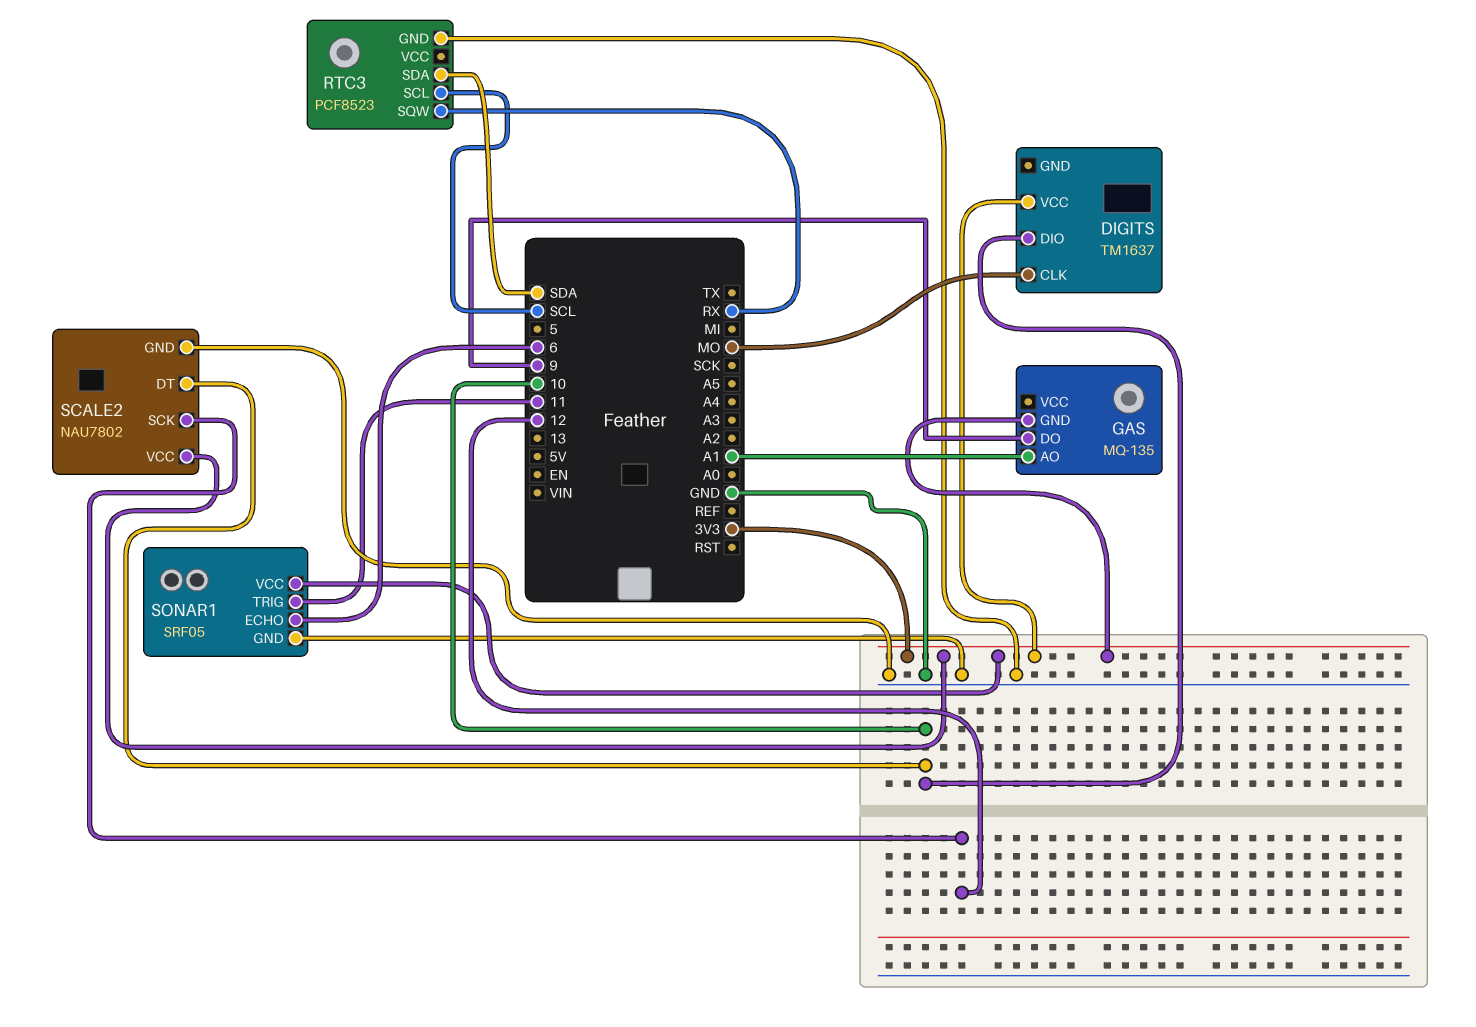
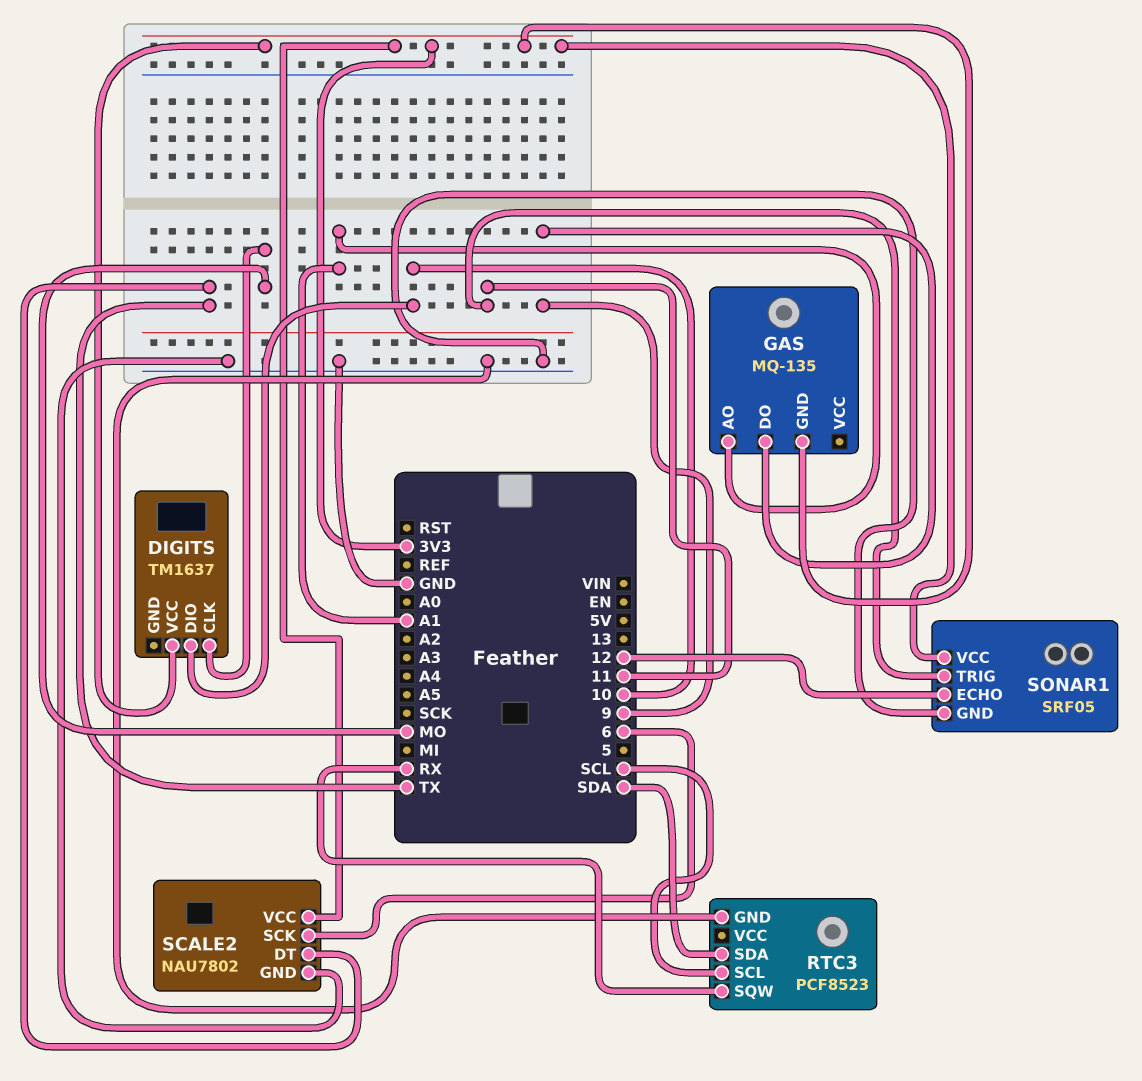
SCALE2 pin DT: 10 -> TX
SCALE2 pin SCK: 12 -> 6
SONAR1 pin ECHO: 6 -> 12

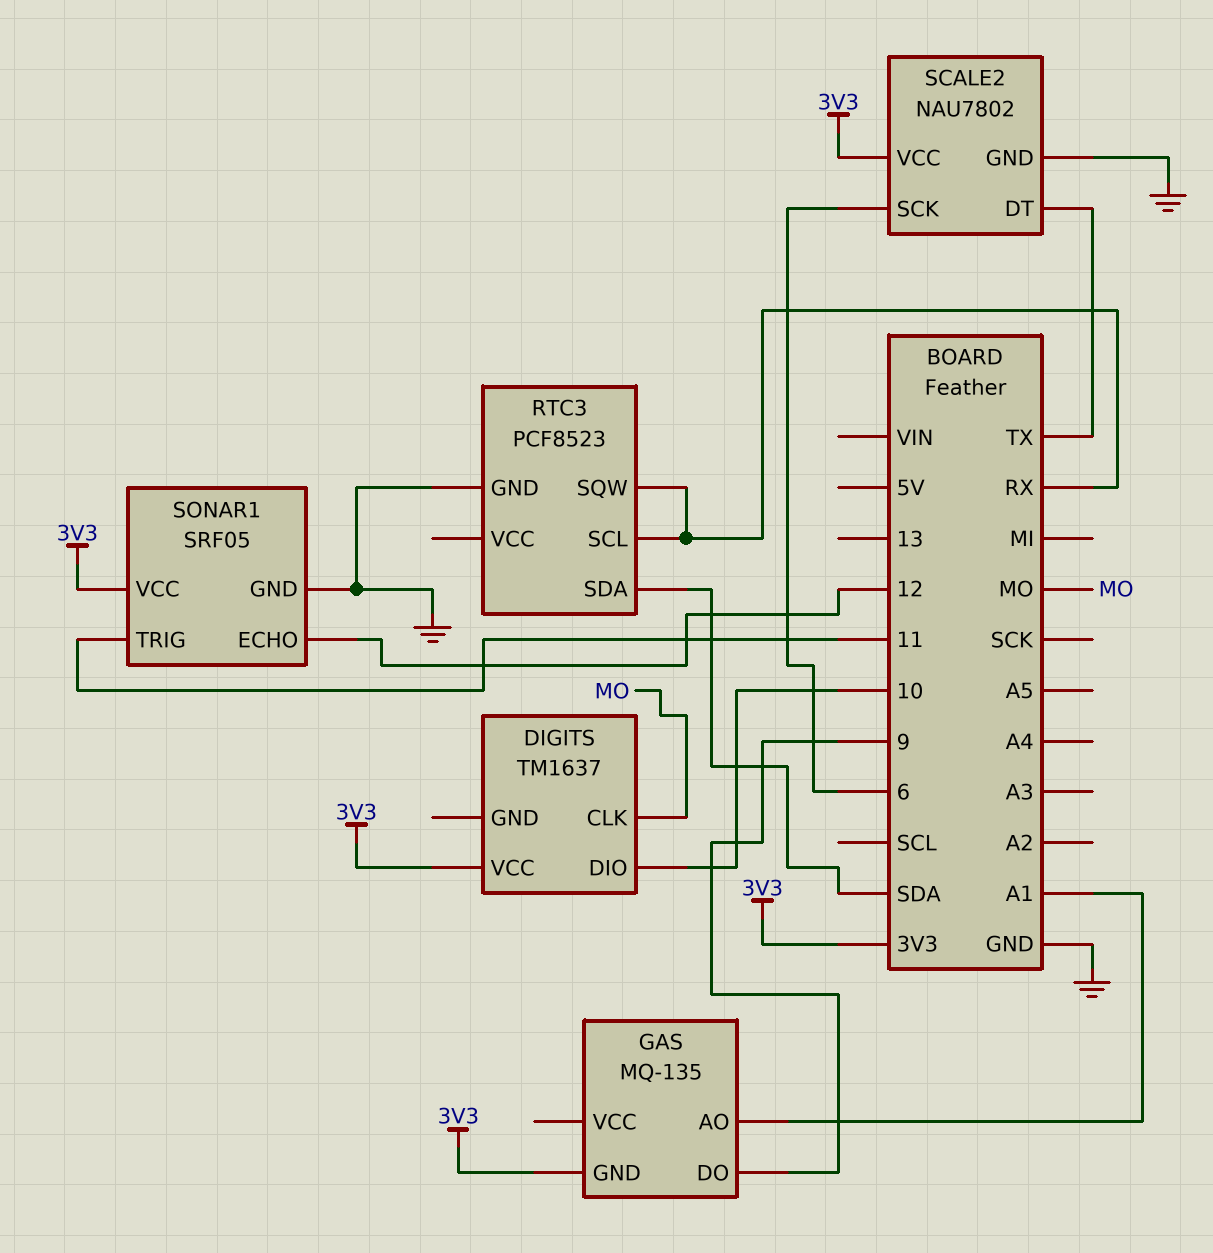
RTC3 pin SCL: SCL -> RX

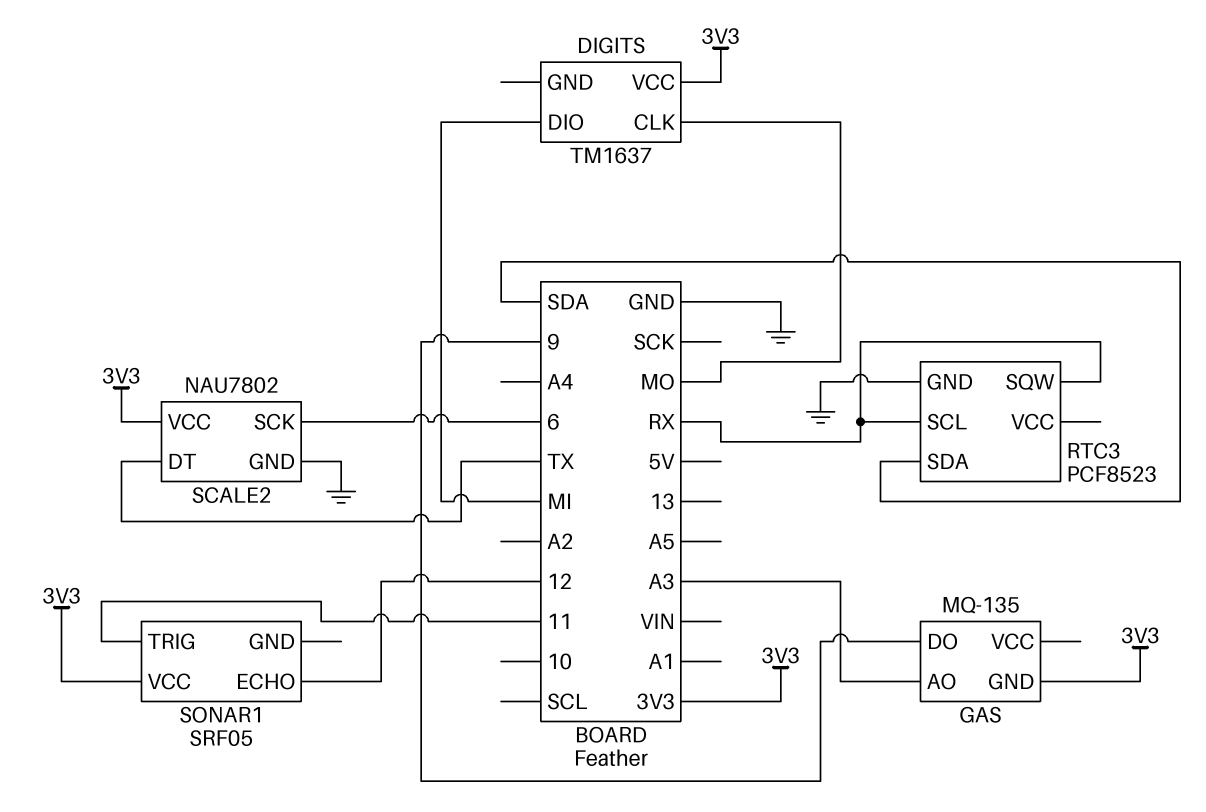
DIGITS pin DIO: 10 -> MI
GAS pin AO: A1 -> A3
SONAR1 pin GND: GND -> none

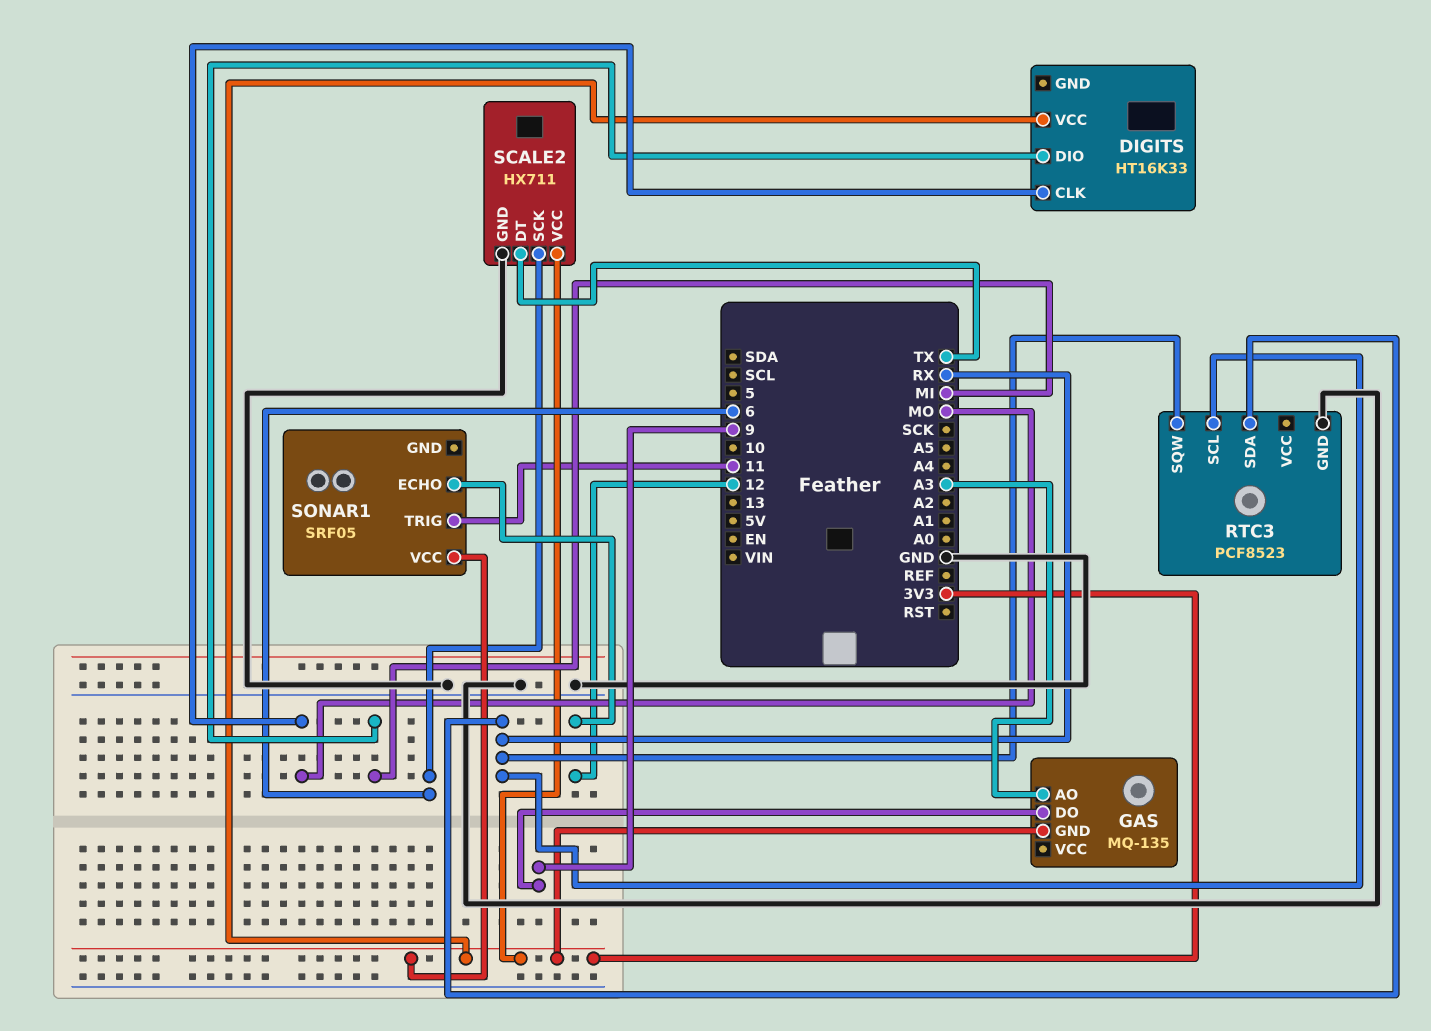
DIGITS: TM1637 -> HT16K33
RTC3 pin SDA: SDA -> RX
SCALE2: NAU7802 -> HX711

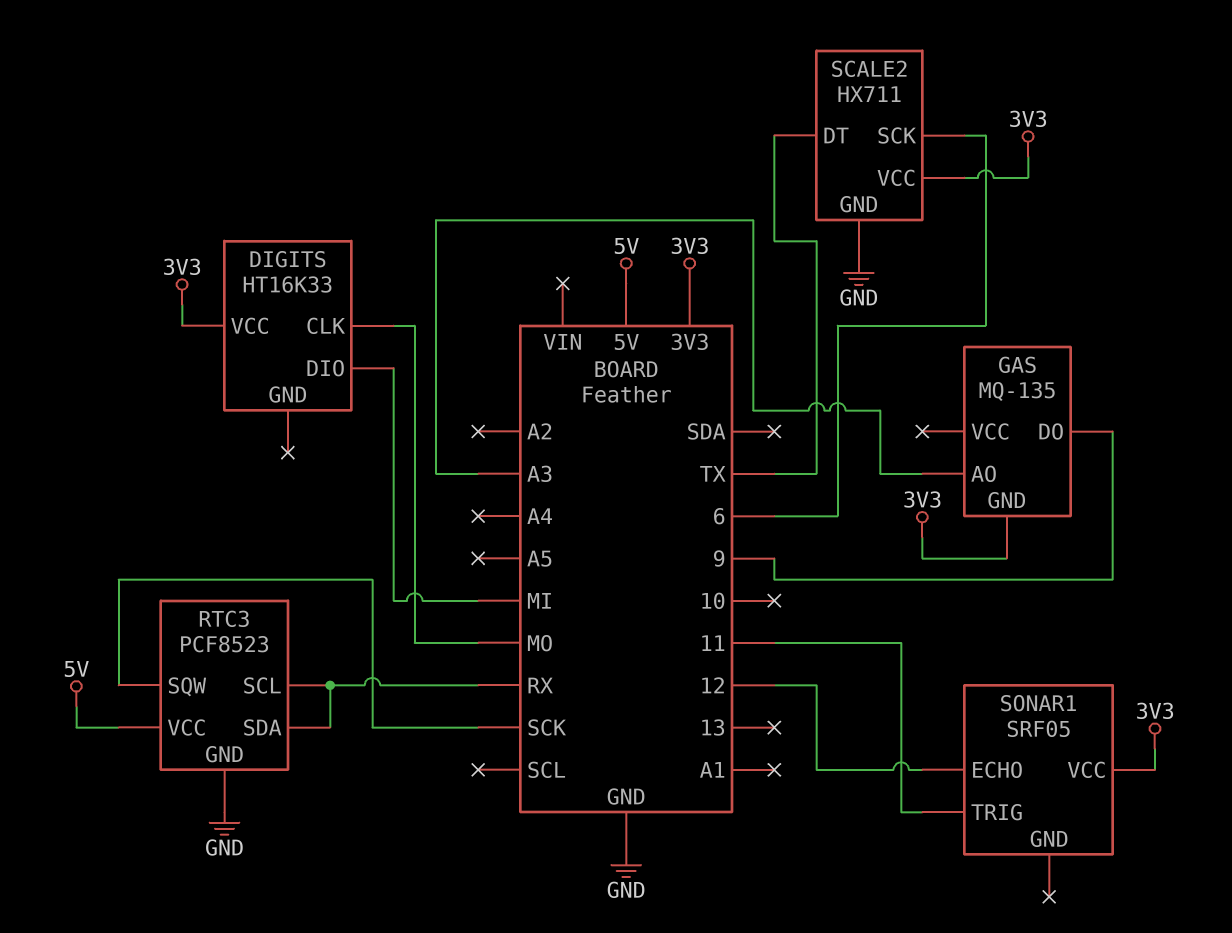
RTC3 pin SQW: RX -> SCK
RTC3 pin VCC: none -> 5V

